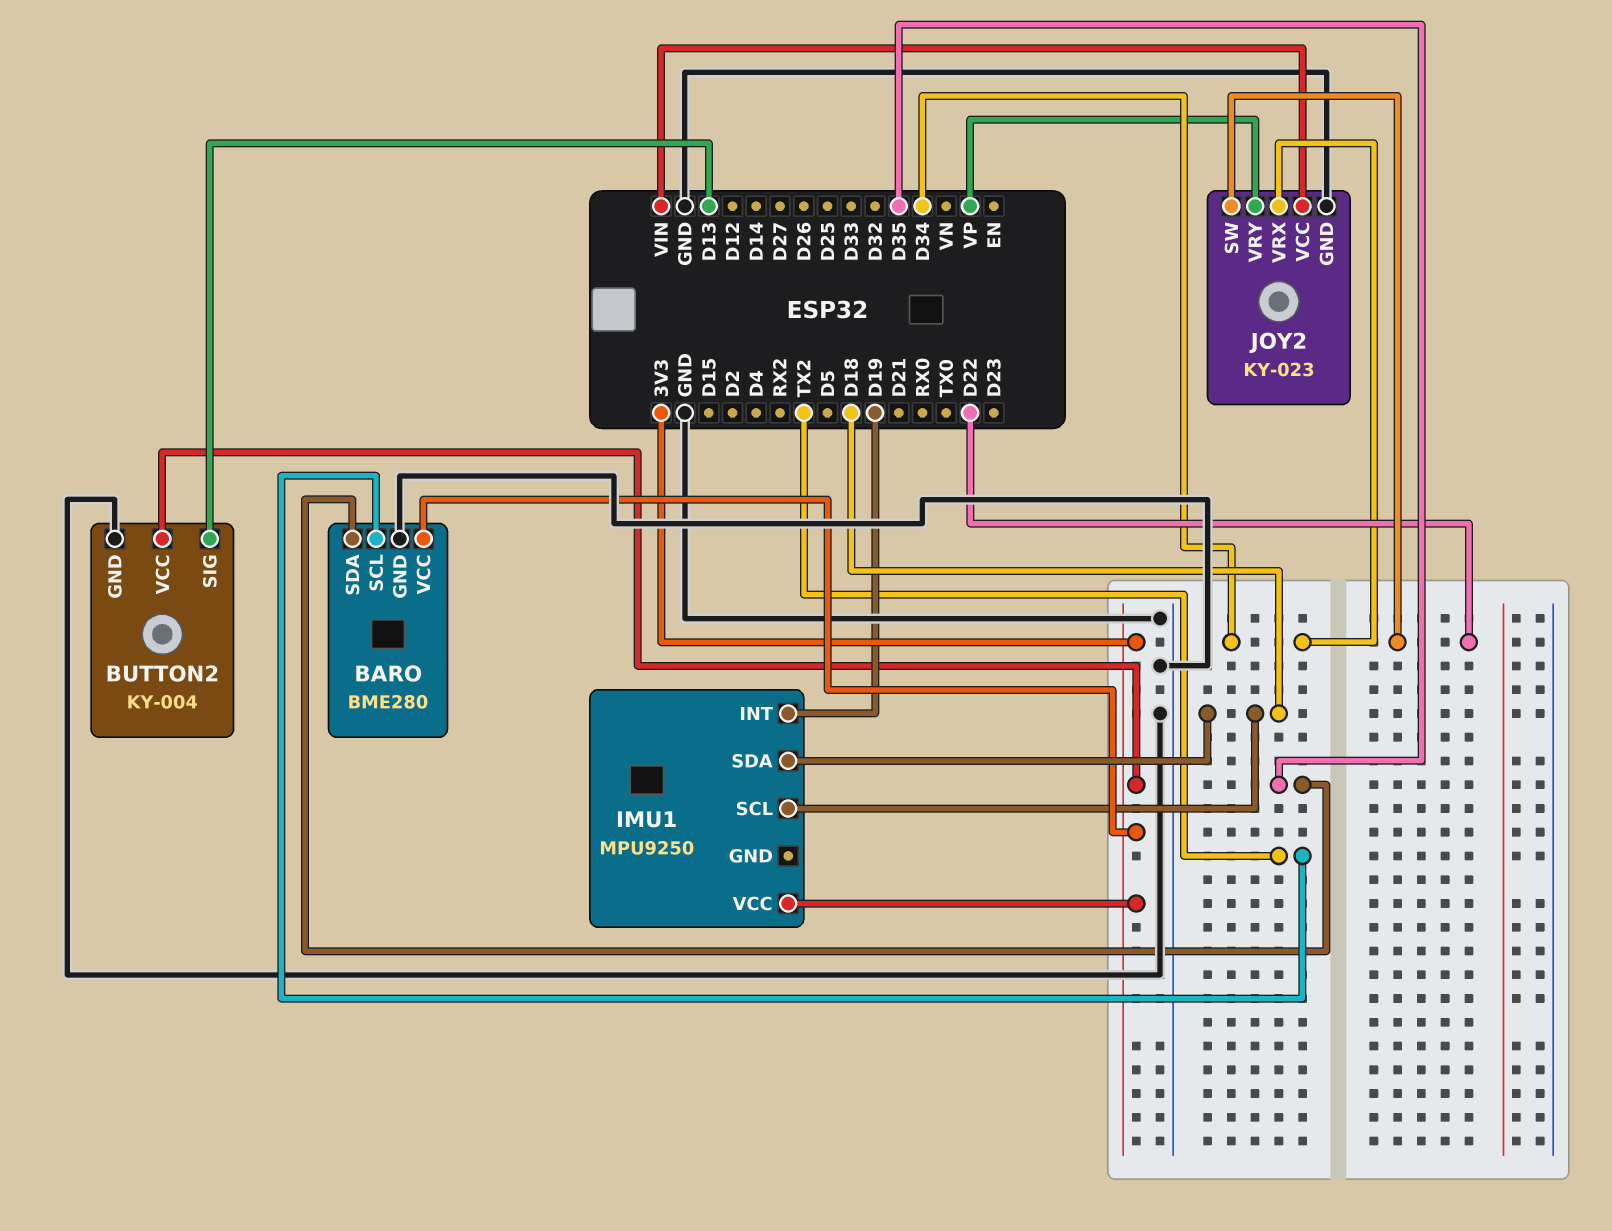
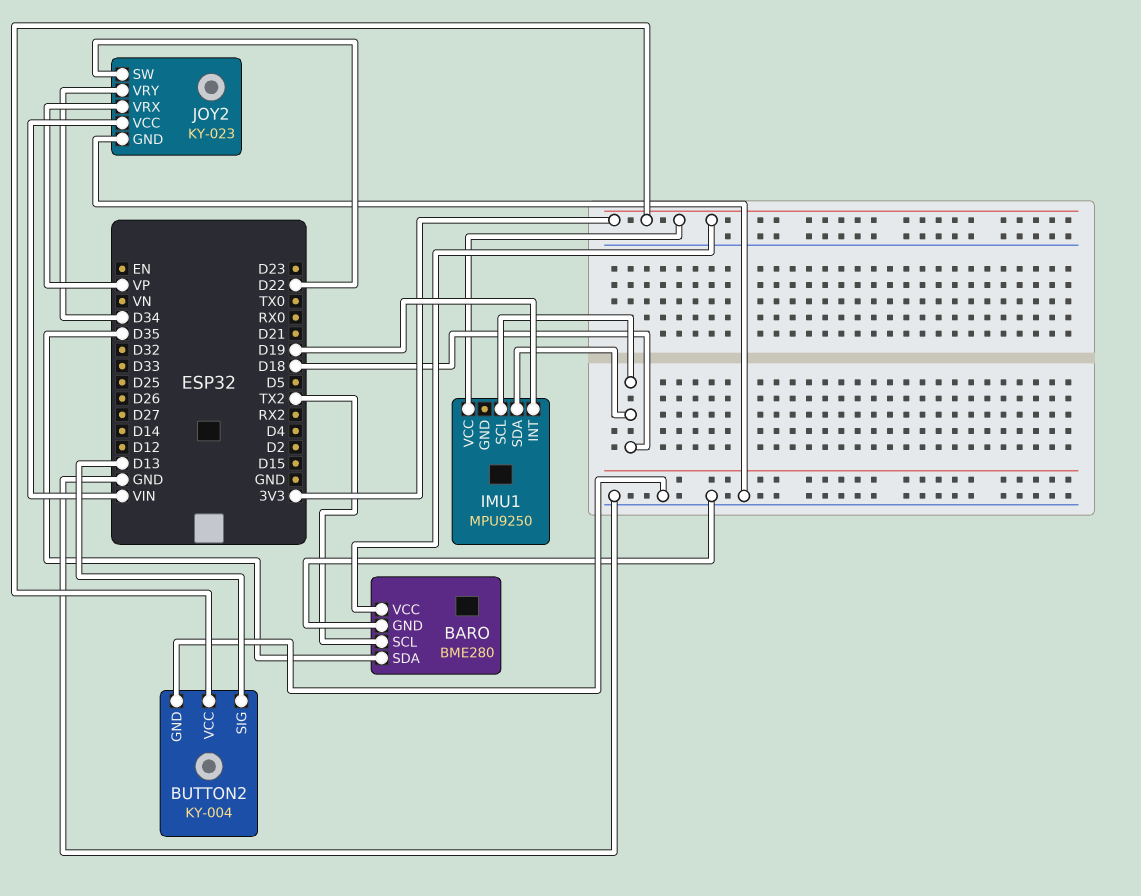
JOY2 pin VRX: D34 -> VP
JOY2 pin VRY: VP -> D34

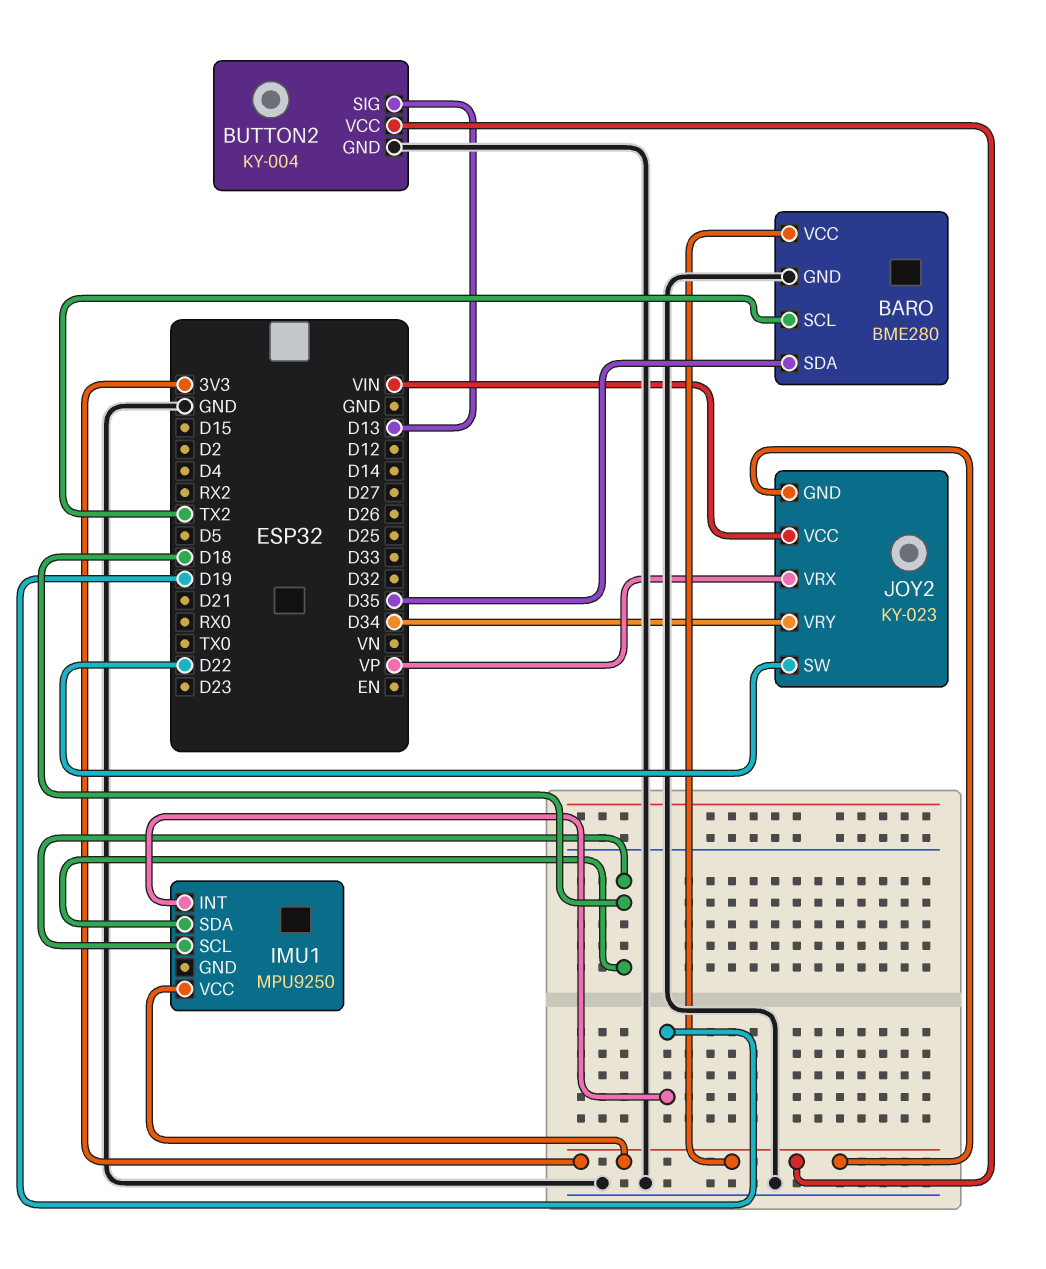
JOY2 pin GND: GND -> 3V3

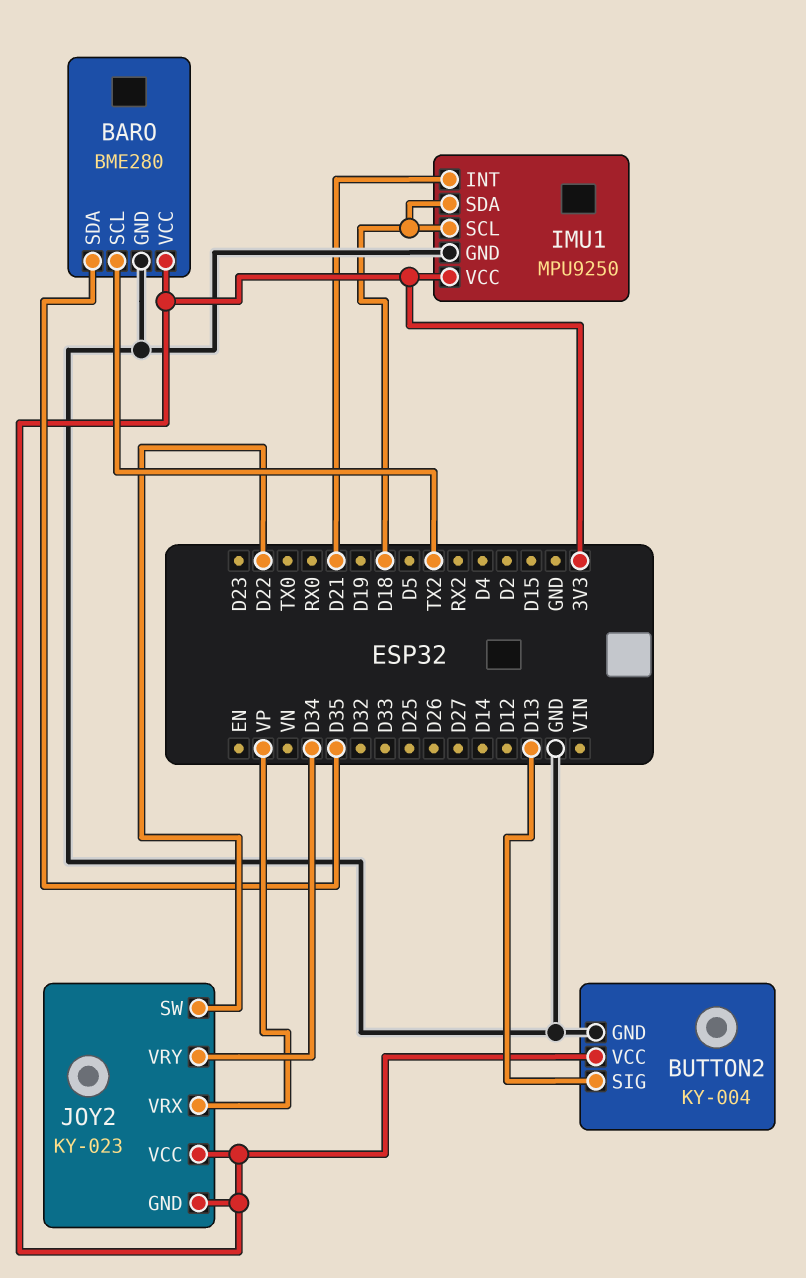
IMU1 pin GND: none -> GND
IMU1 pin INT: D19 -> D21
JOY2 pin VCC: VIN -> 3V3

